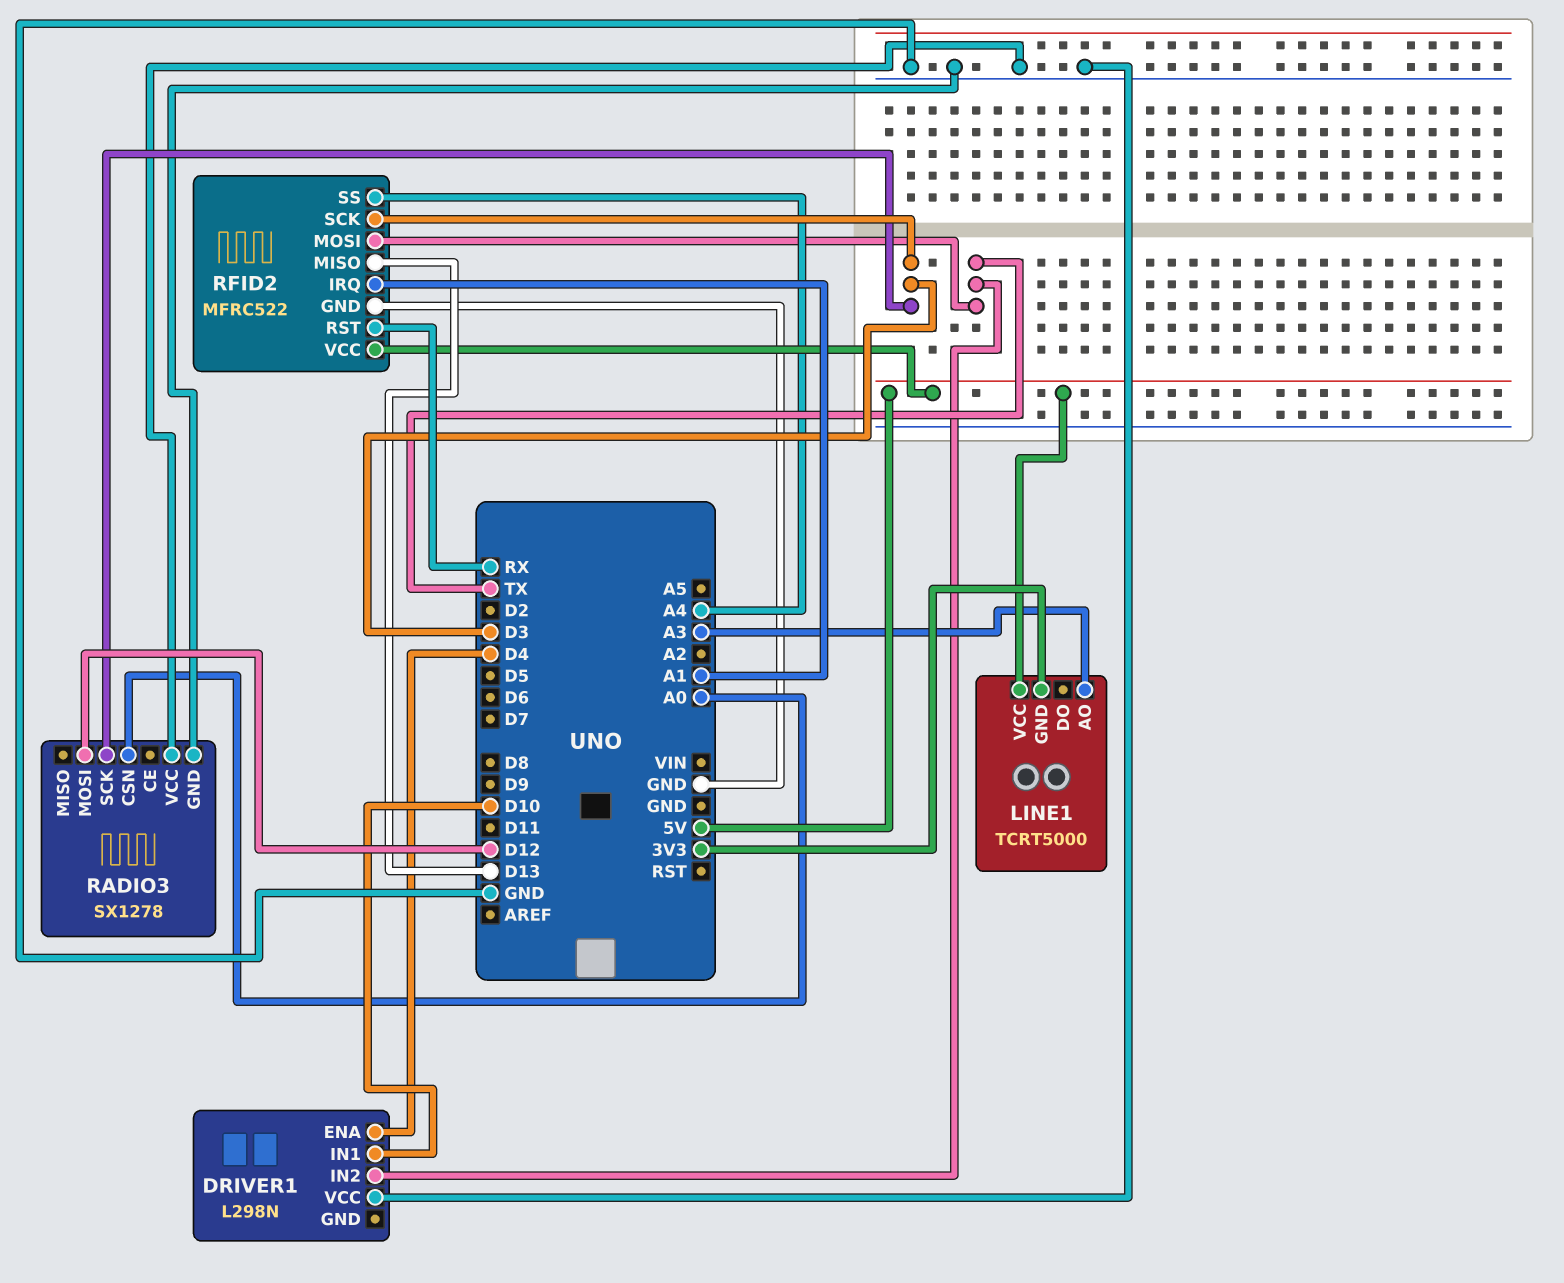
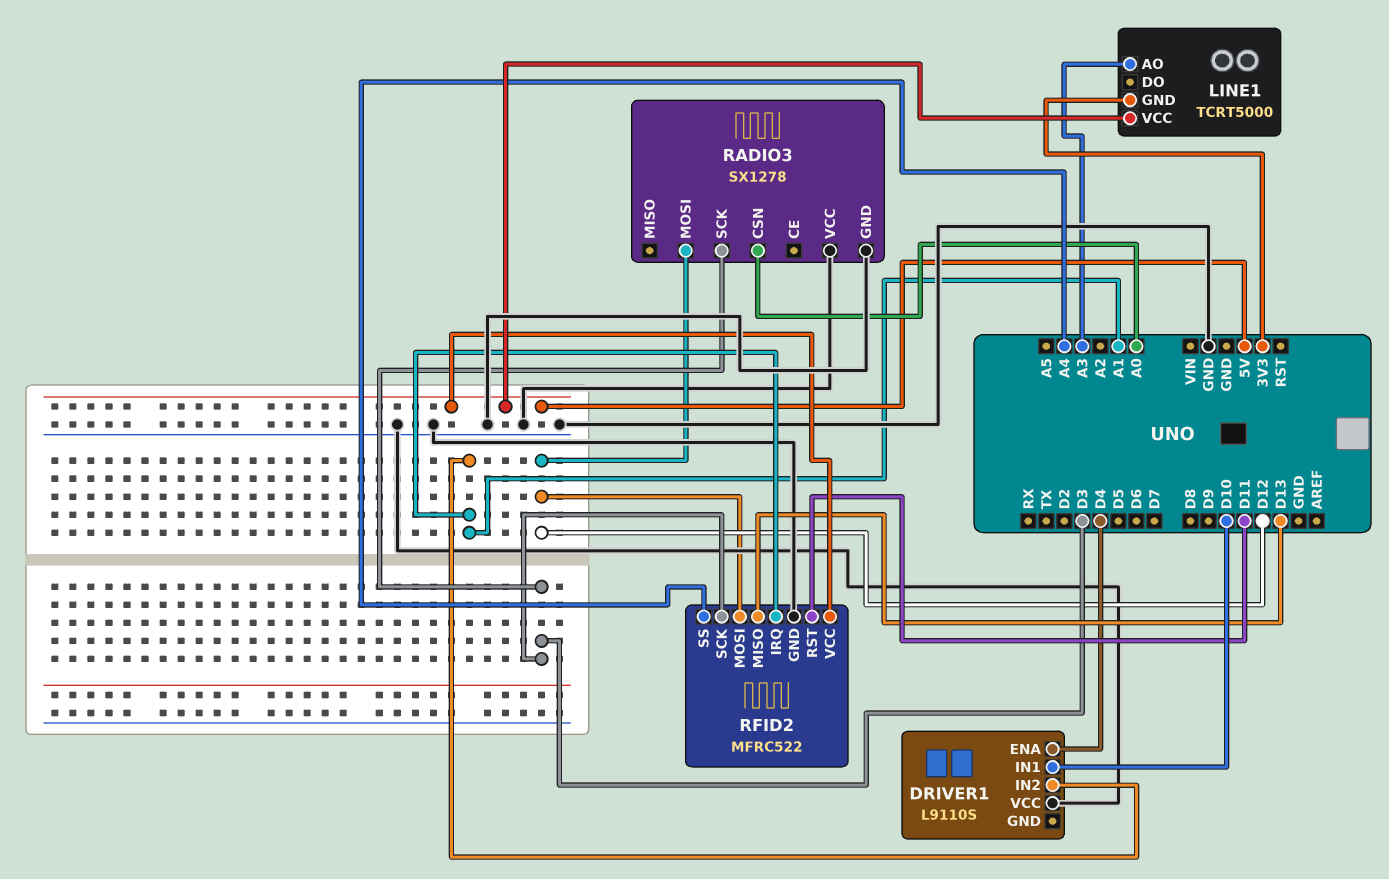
DRIVER1: L298N -> L9110S
DRIVER1 pin IN2: TX -> A1
RFID2 pin MOSI: TX -> D12
RFID2 pin RST: RX -> D11

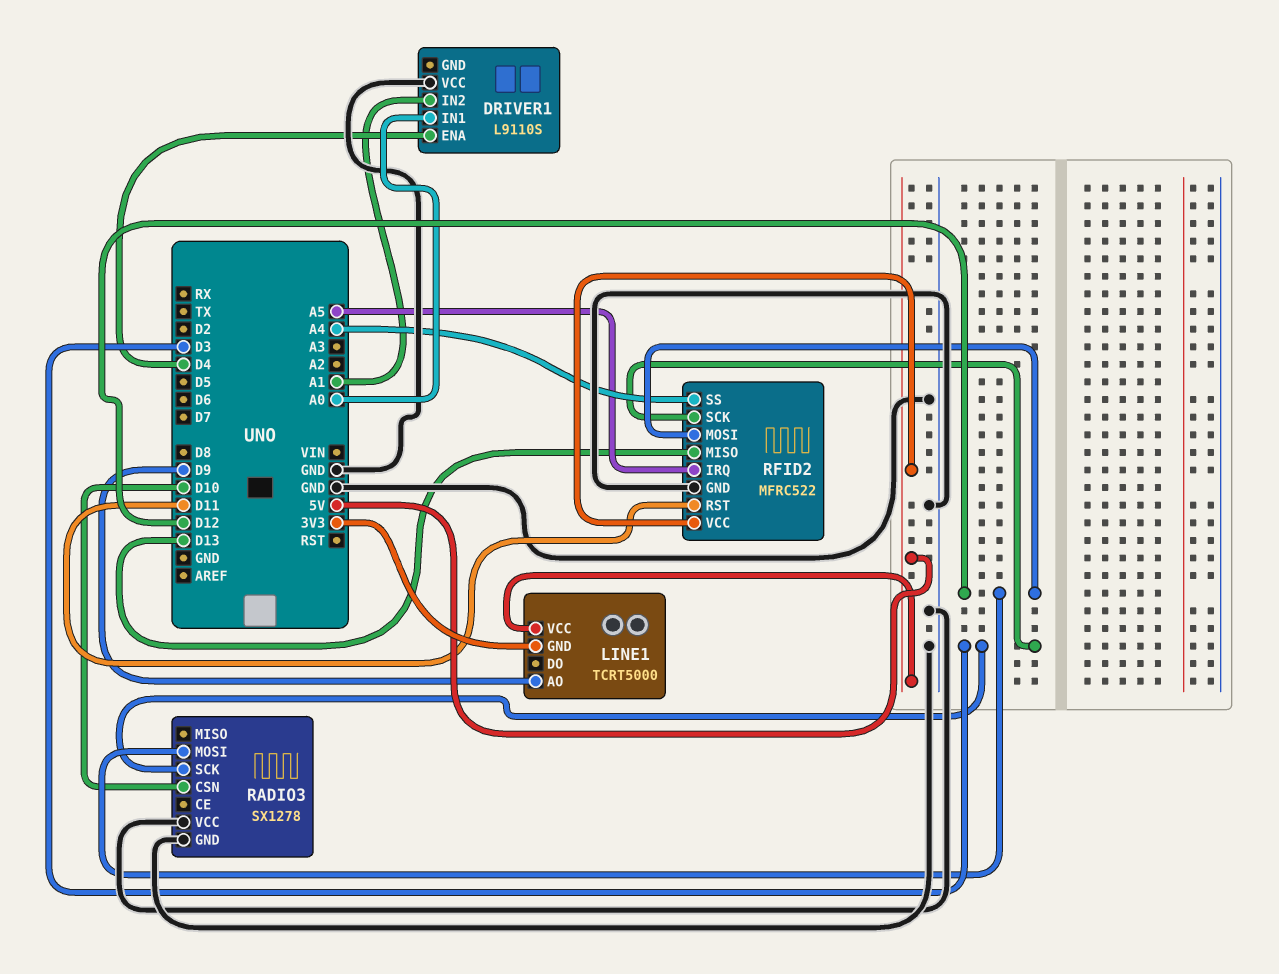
DRIVER1 pin IN1: D10 -> A0
LINE1 pin AO: A3 -> D9
RADIO3 pin CSN: A0 -> D10
RFID2 pin IRQ: A1 -> A5

